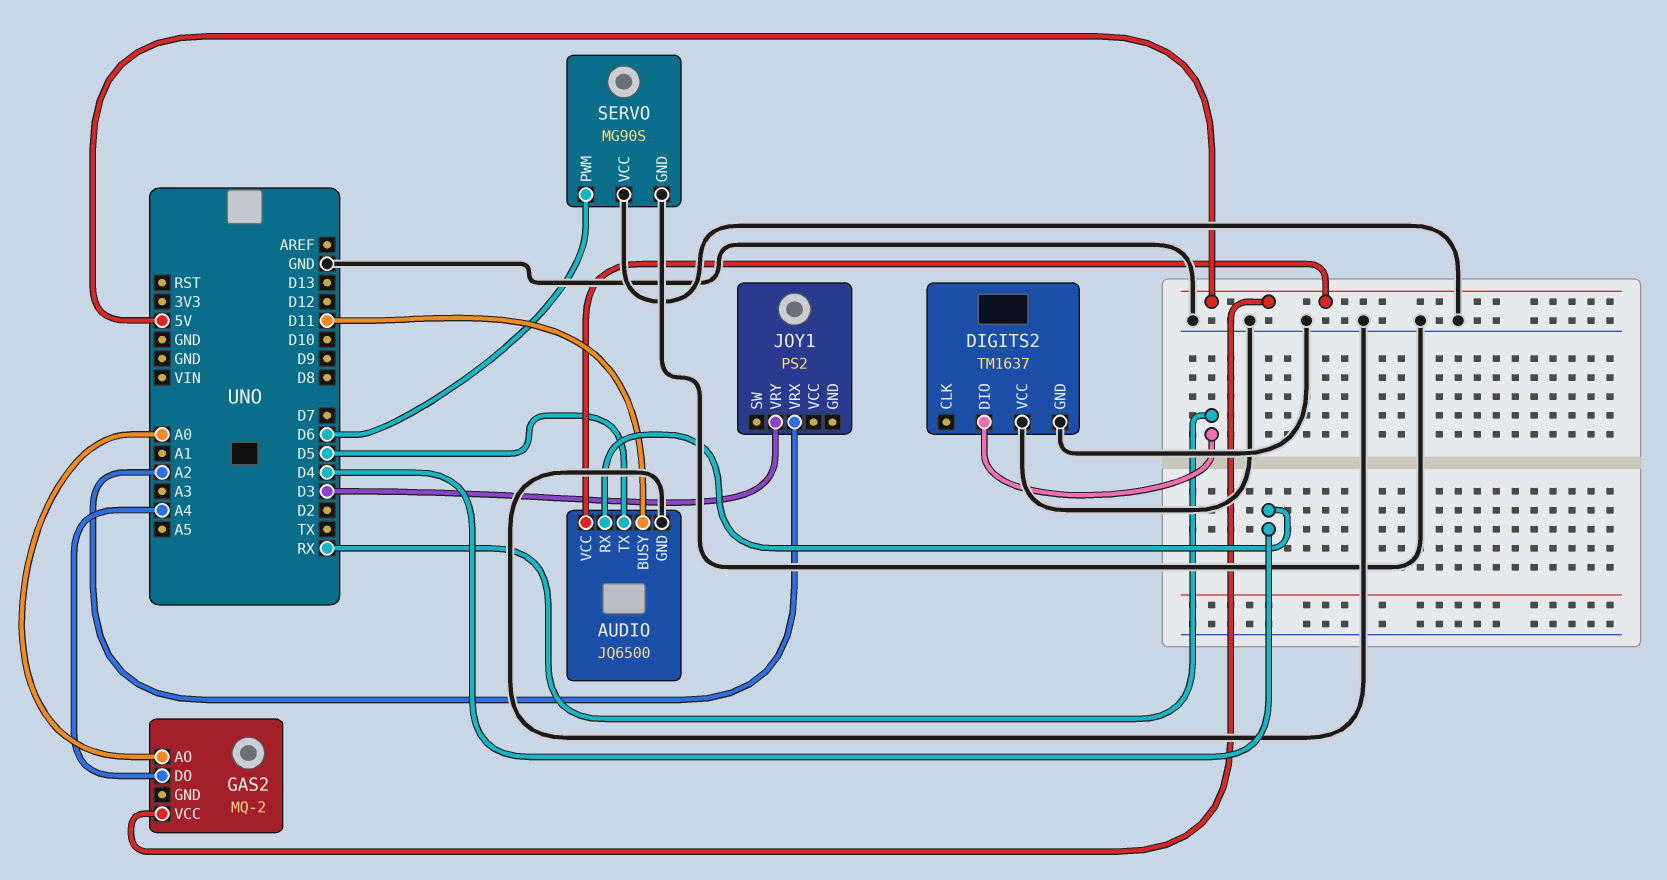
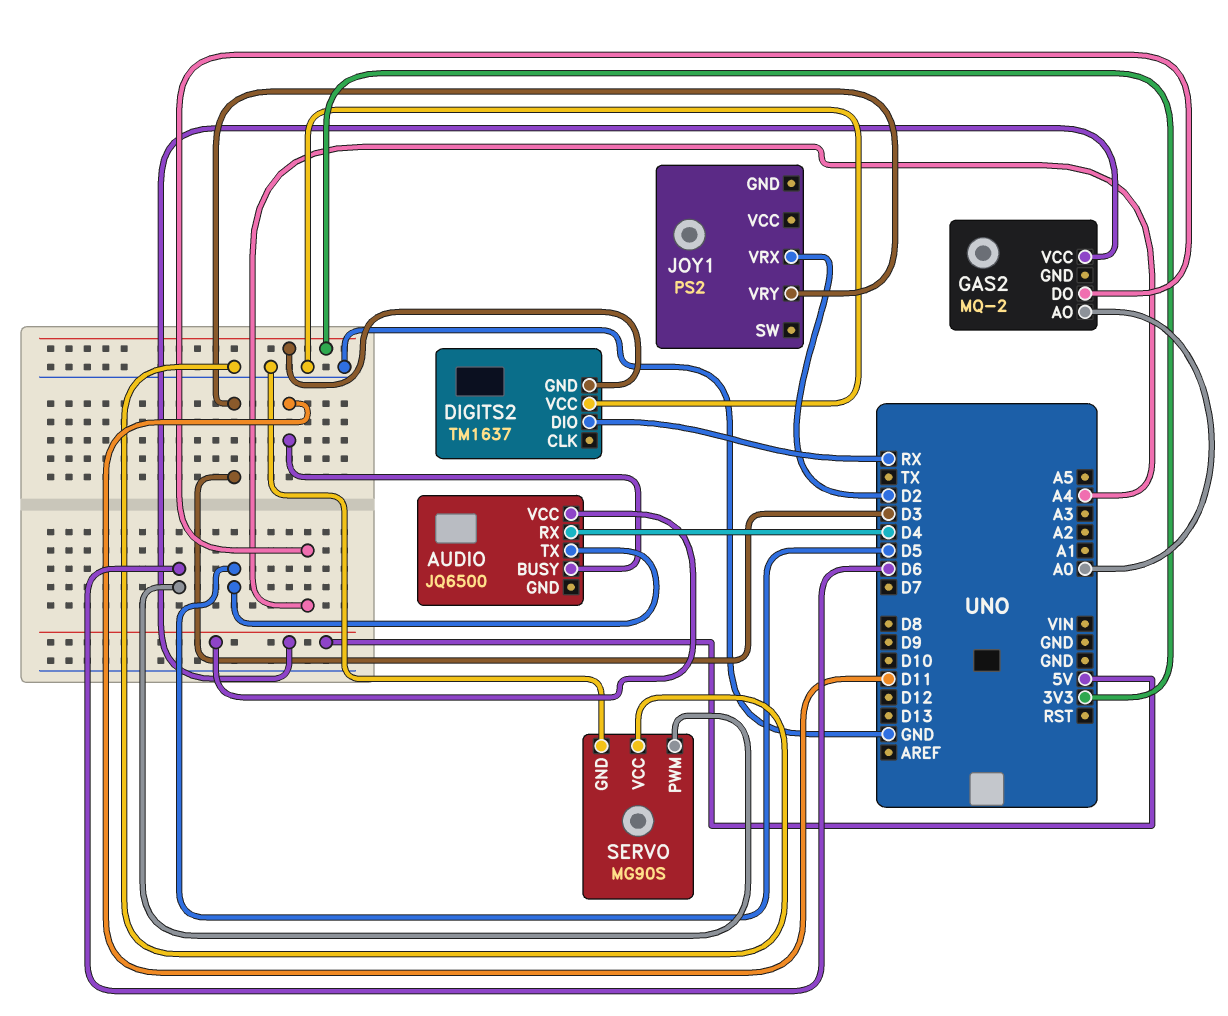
AUDIO pin GND: GND -> none
DIGITS2 pin GND: GND -> 3V3
JOY1 pin VRX: A2 -> D2

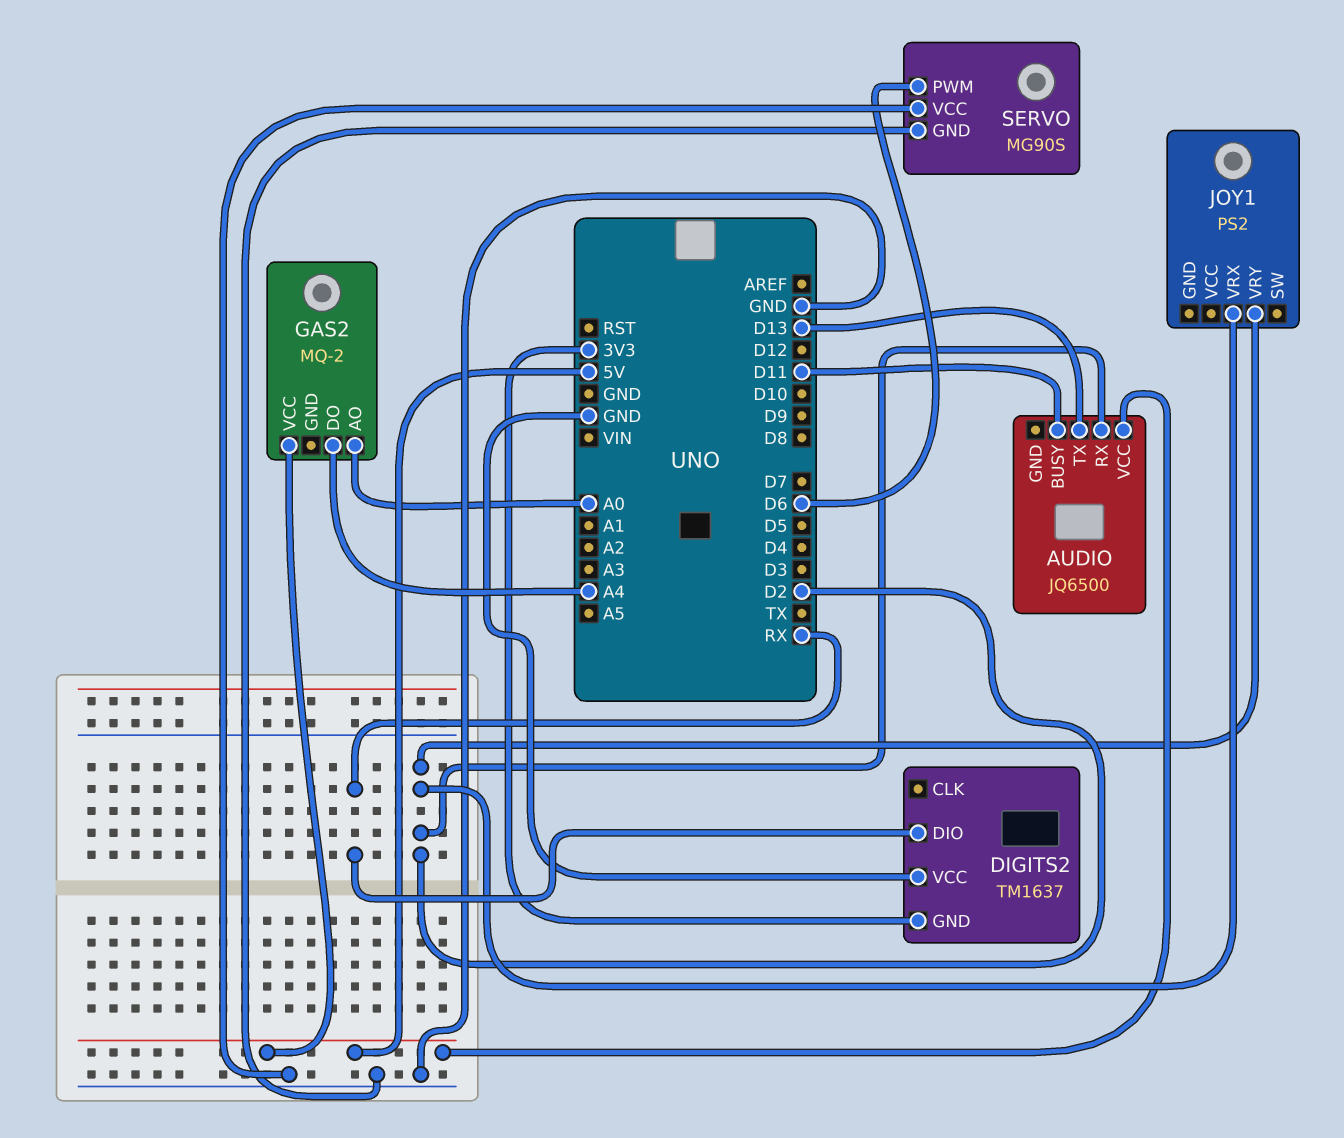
AUDIO pin RX: D4 -> D2
AUDIO pin TX: D5 -> D13
JOY1 pin VRY: D3 -> D2

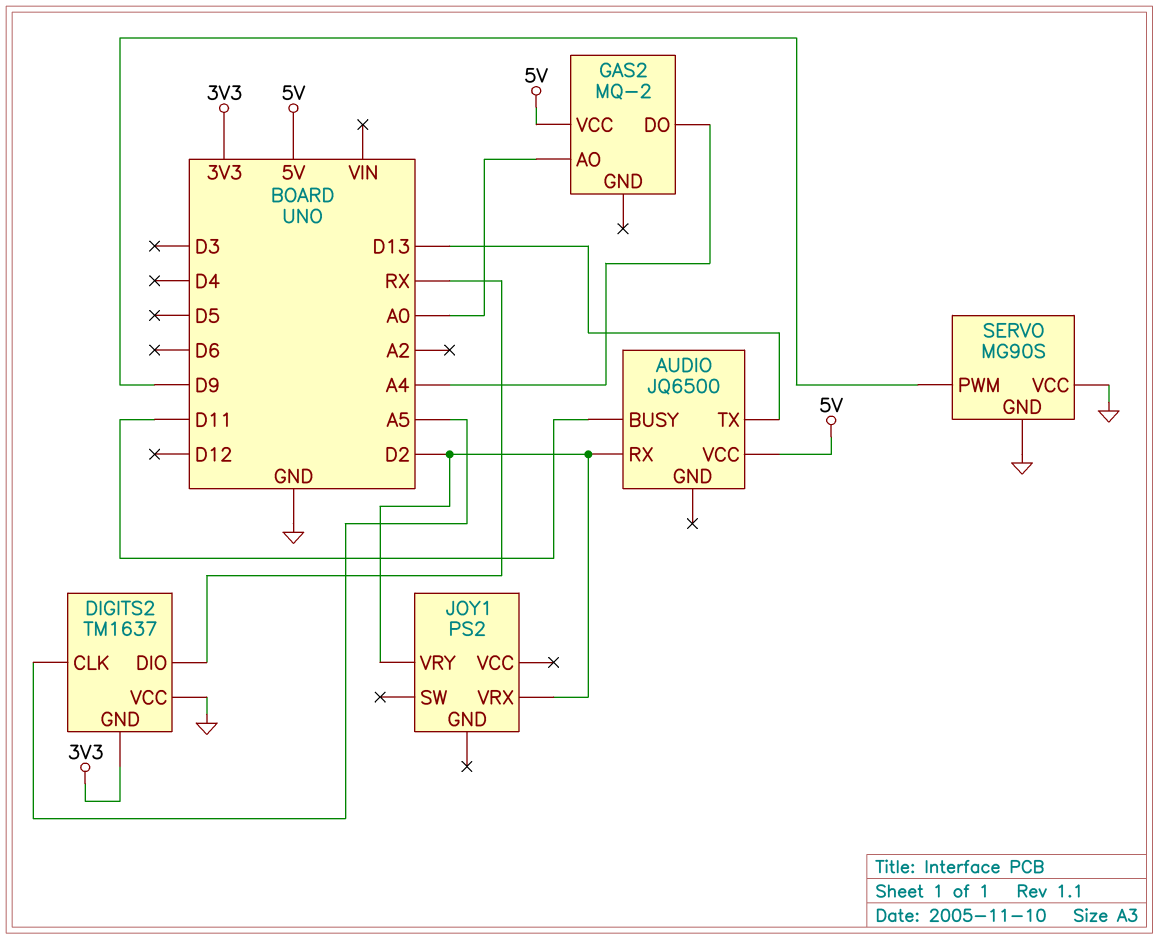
DIGITS2 pin CLK: none -> A5
SERVO pin PWM: D6 -> D9

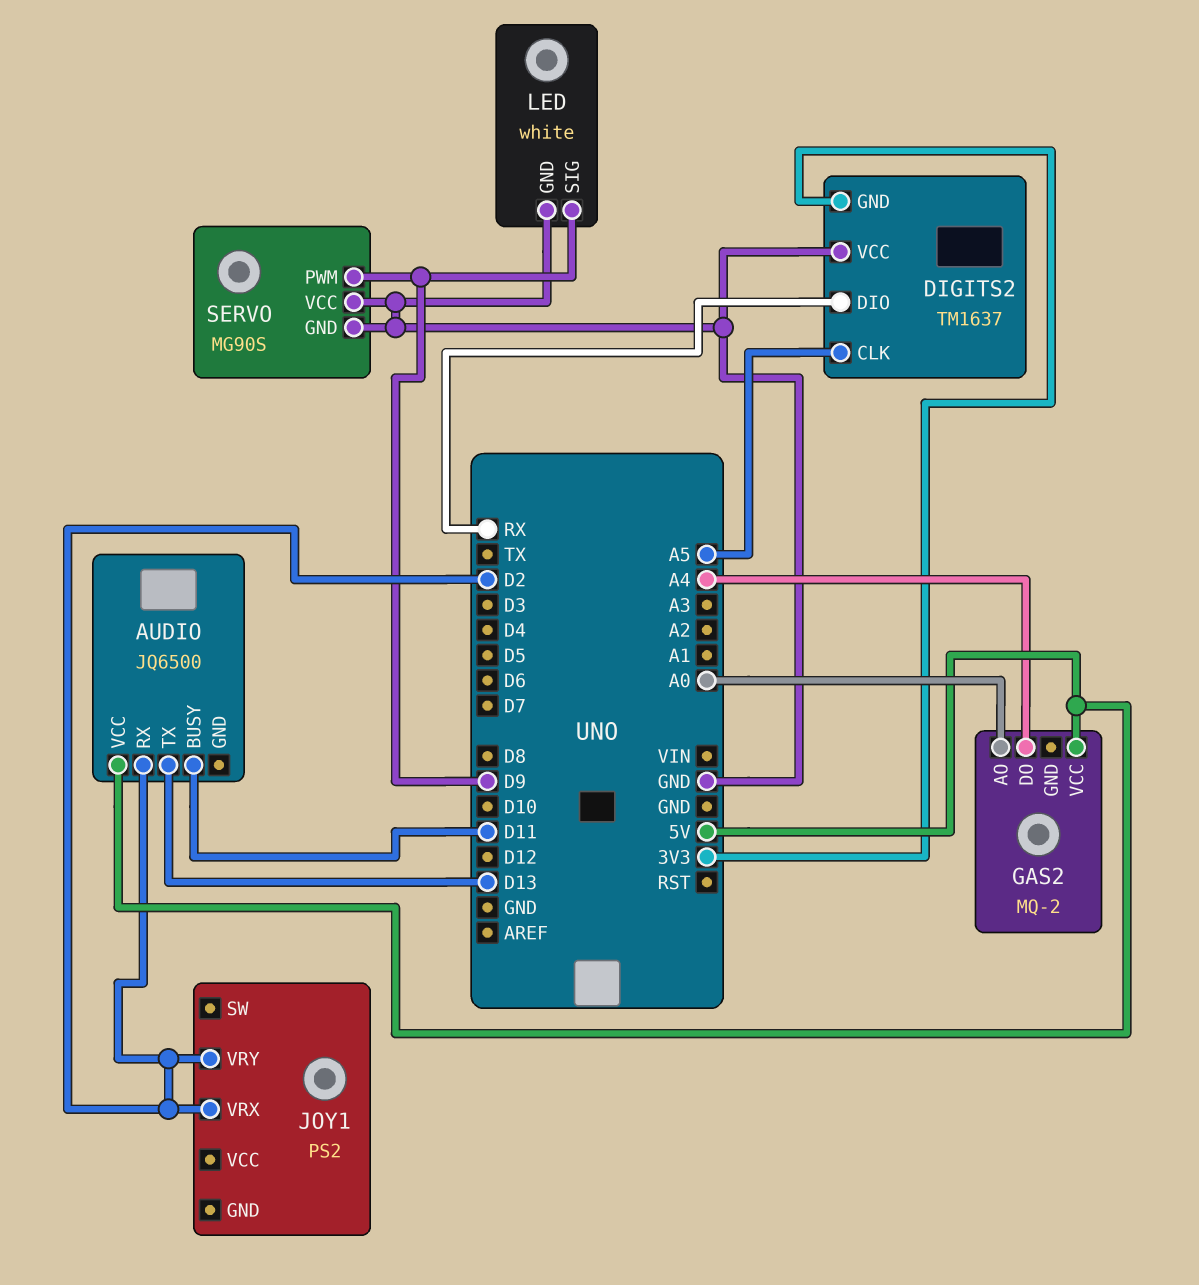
LED: none -> white
LED pin GND: none -> GND
LED pin SIG: none -> D9

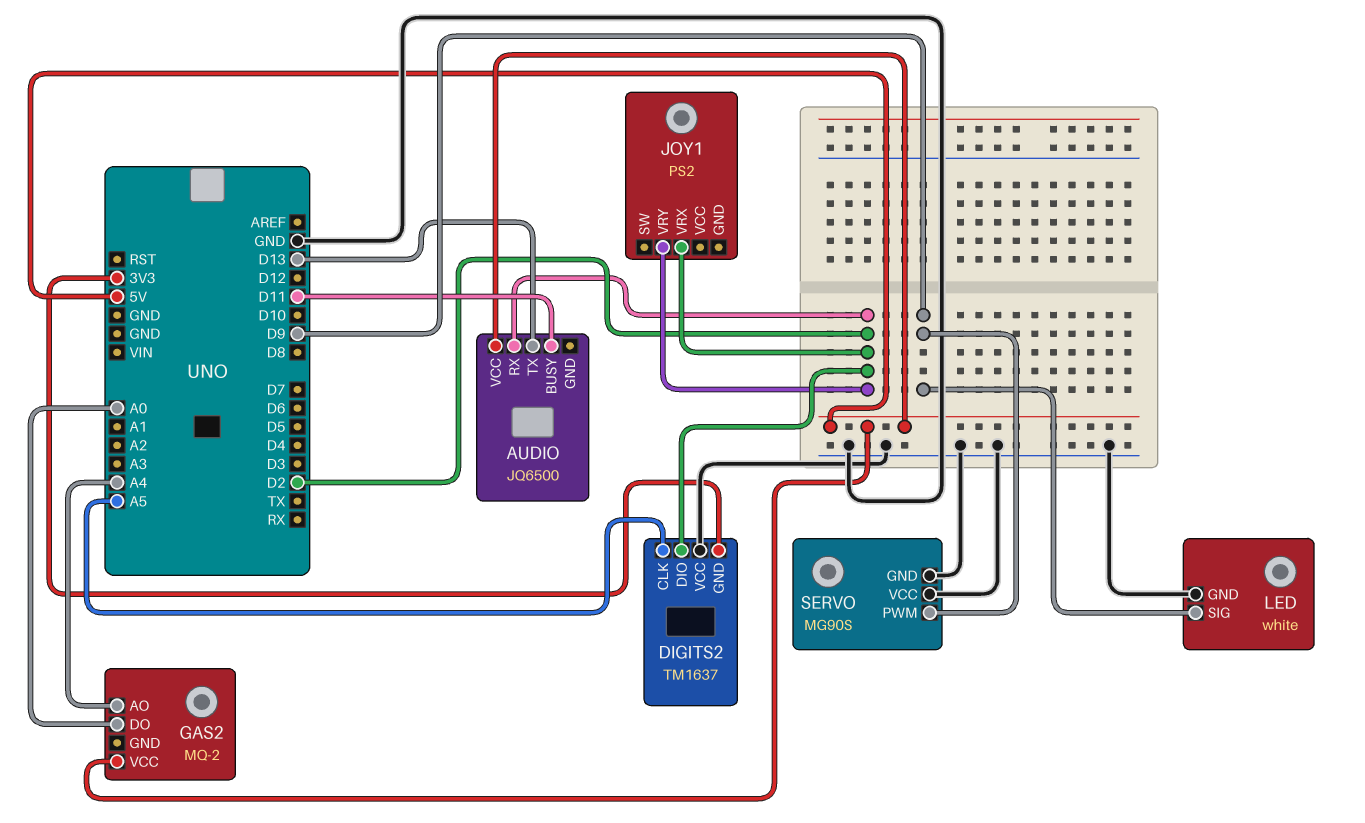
DIGITS2 pin DIO: RX -> D2
GAS2 pin AO: A0 -> A4
GAS2 pin DO: A4 -> A0

